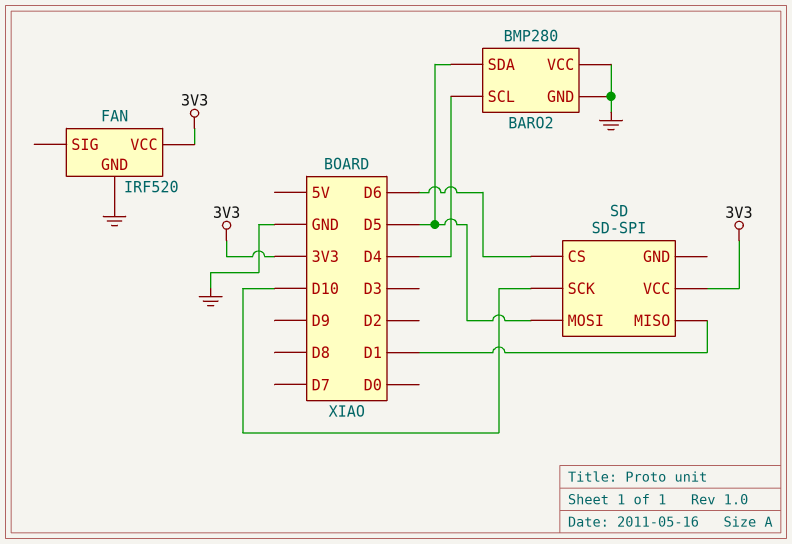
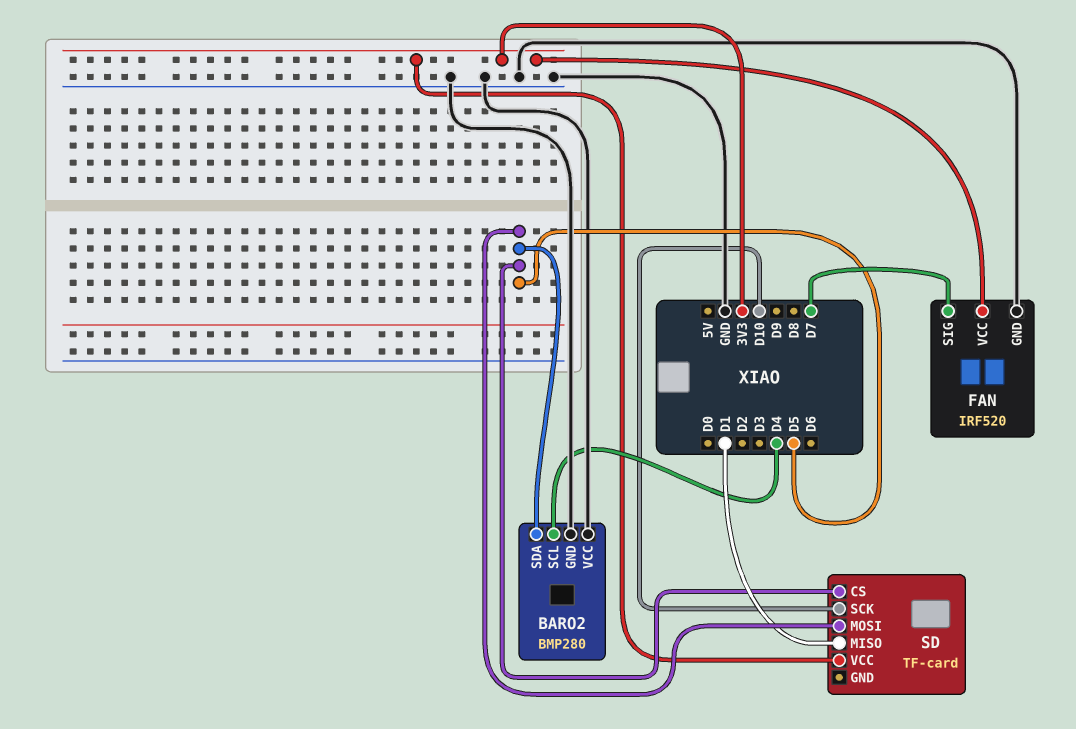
FAN pin SIG: none -> D7
SD: SD-SPI -> TF-card
SD pin CS: D6 -> D5

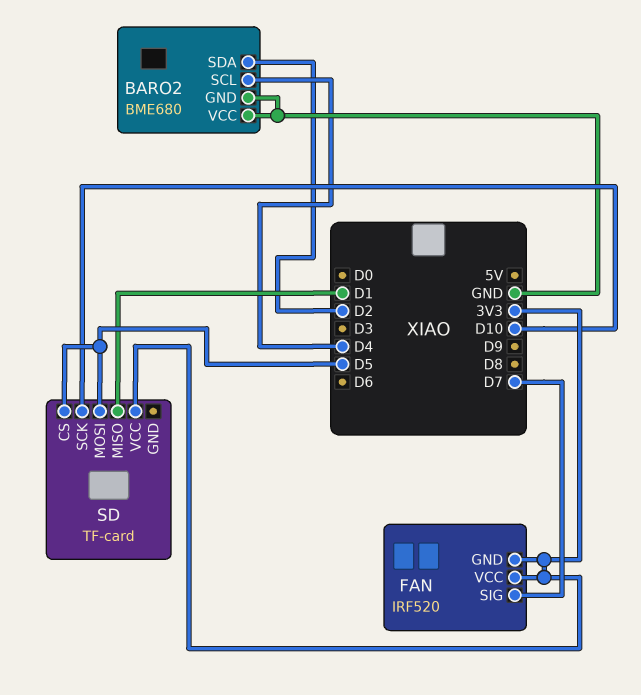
BARO2: BMP280 -> BME680
BARO2 pin SDA: D5 -> D2
FAN pin GND: GND -> 3V3

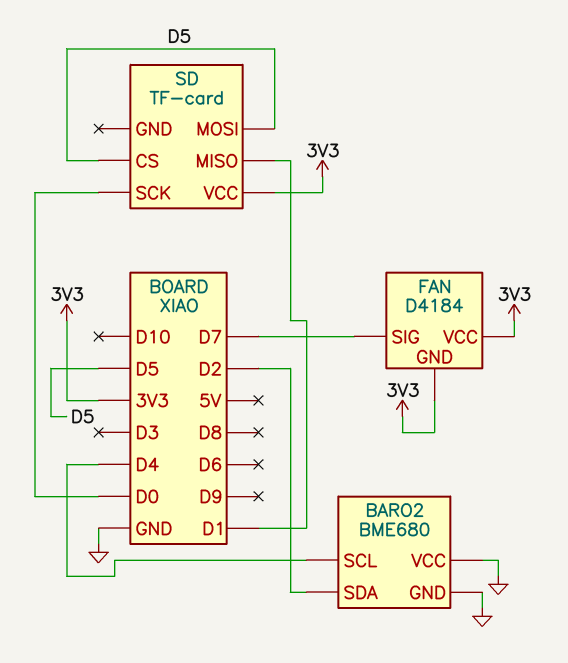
FAN: IRF520 -> D4184
SD pin SCK: D10 -> D0

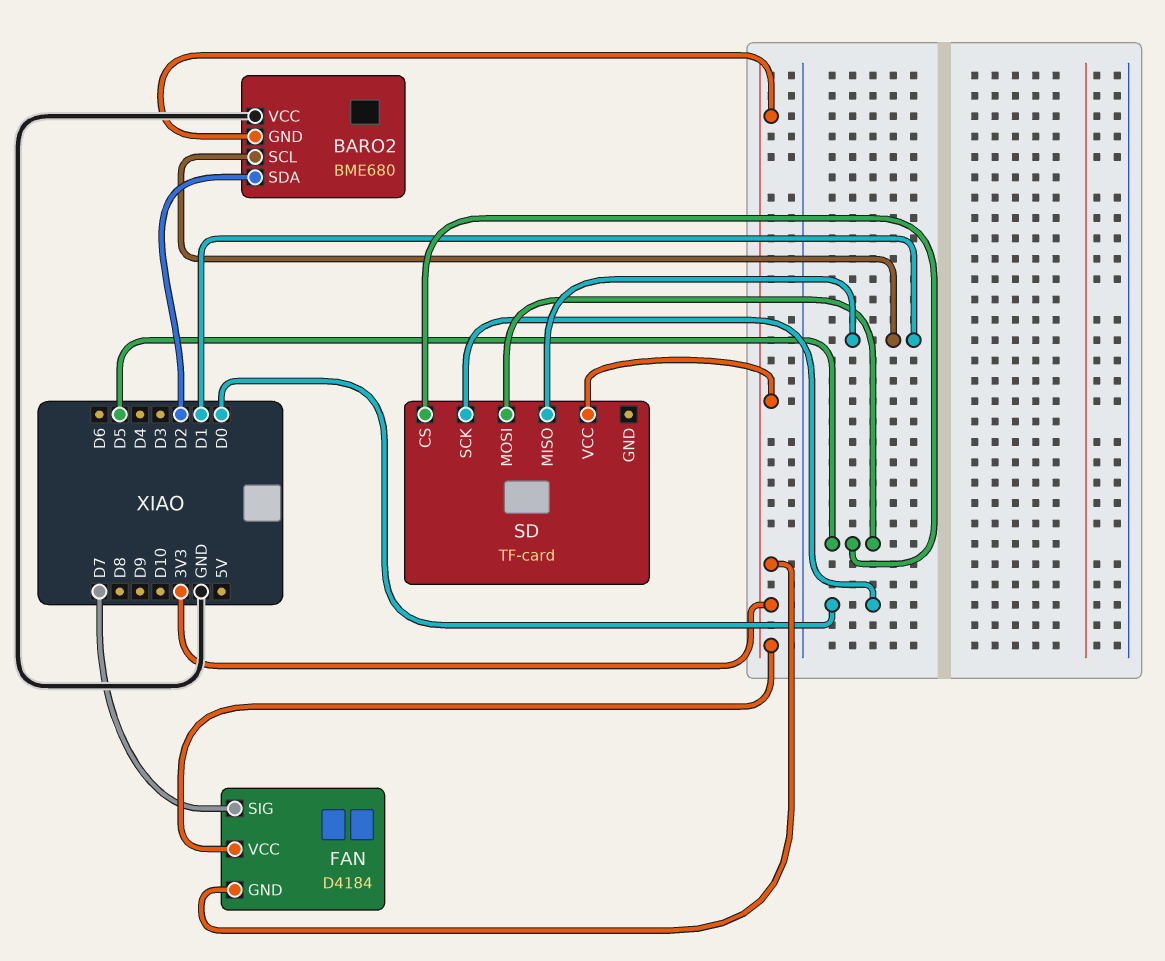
BARO2 pin GND: GND -> 3V3
BARO2 pin SCL: D4 -> D1

